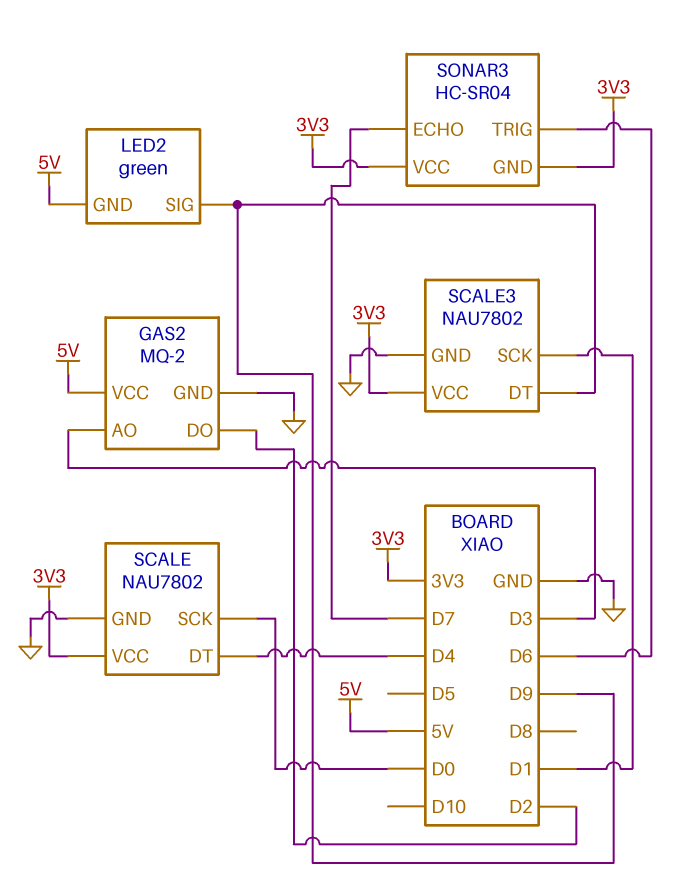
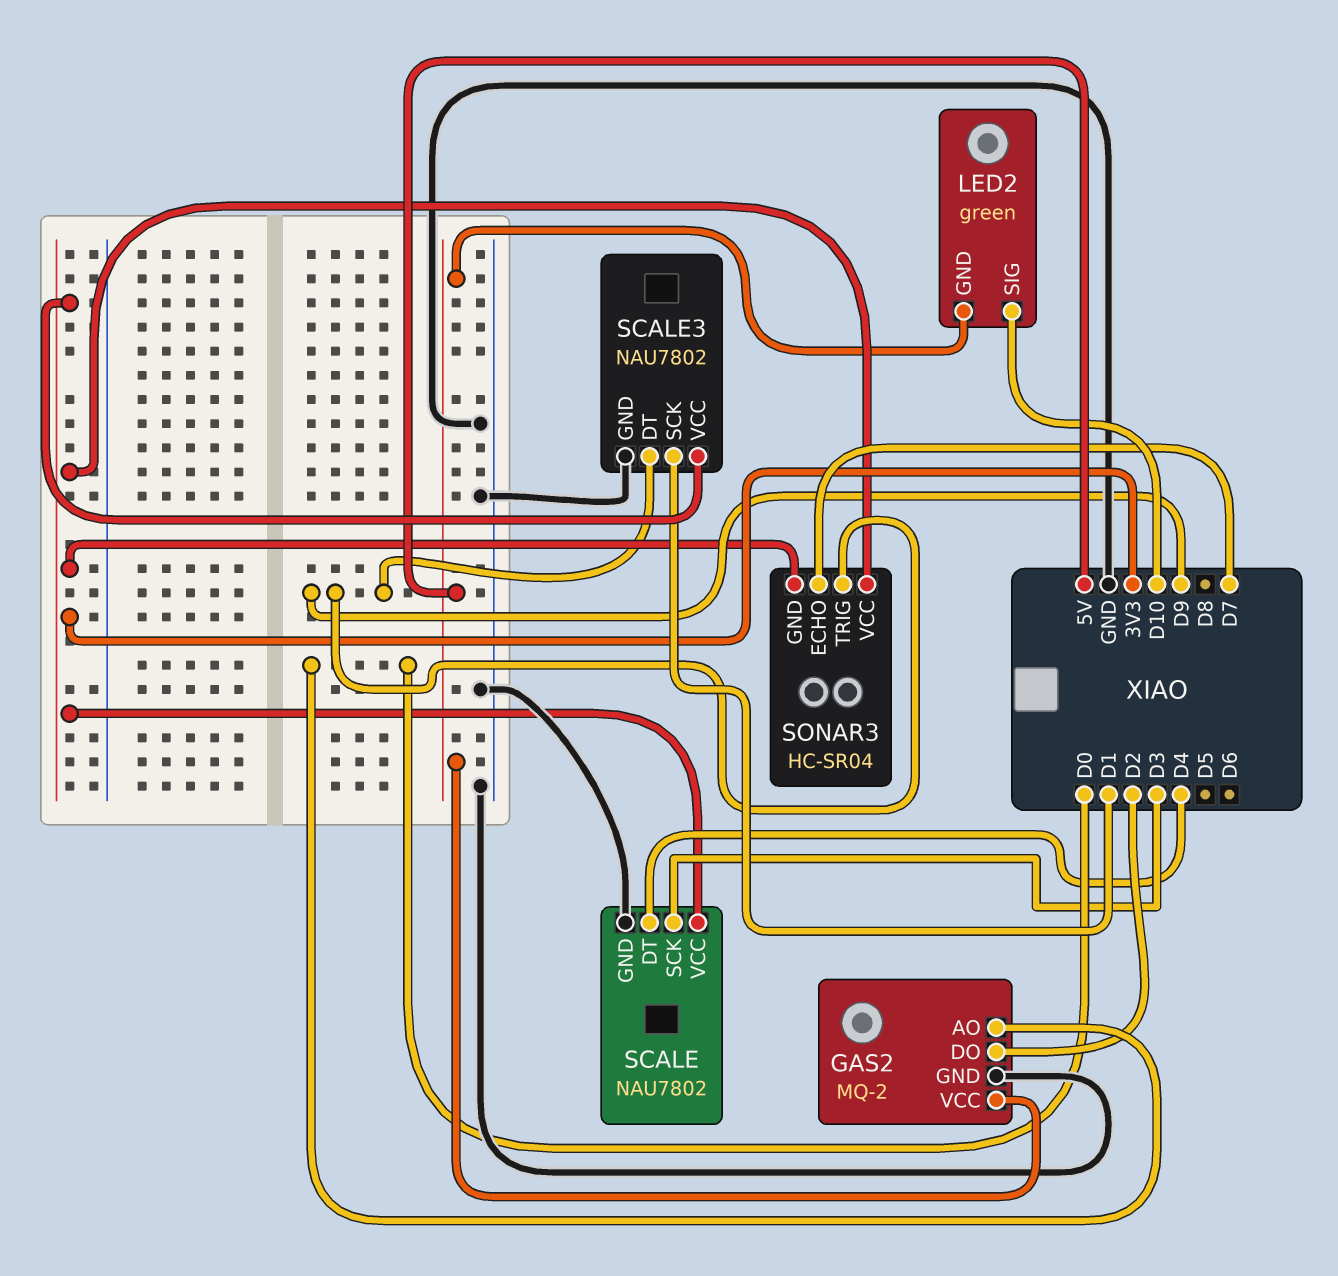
GAS2 pin AO: D3 -> D0
LED2 pin SIG: D9 -> D10
SCALE pin SCK: D0 -> D3
SONAR3 pin TRIG: D6 -> D9

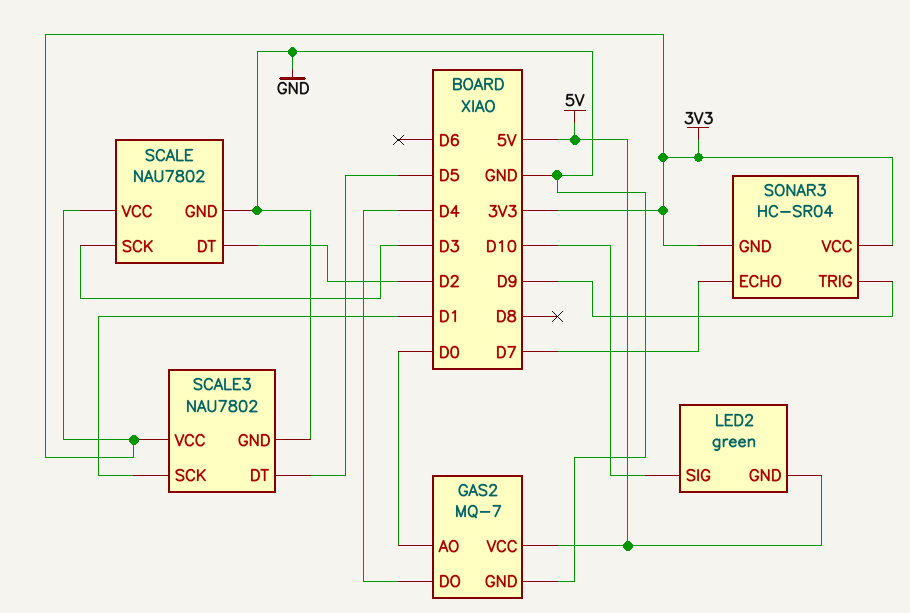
GAS2: MQ-2 -> MQ-7
GAS2 pin DO: D2 -> D4
SCALE pin DT: D4 -> D2
SCALE3 pin DT: D9 -> D5

